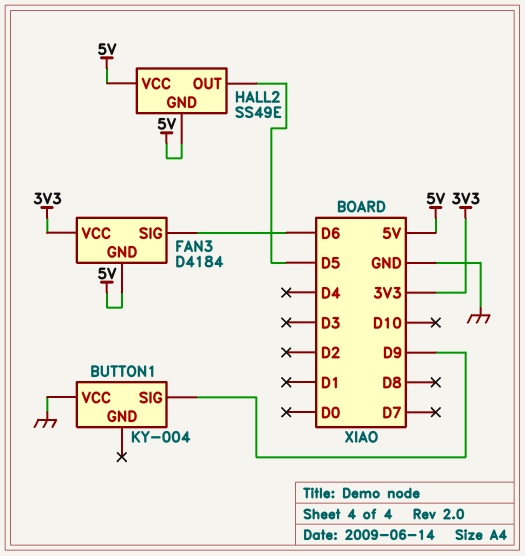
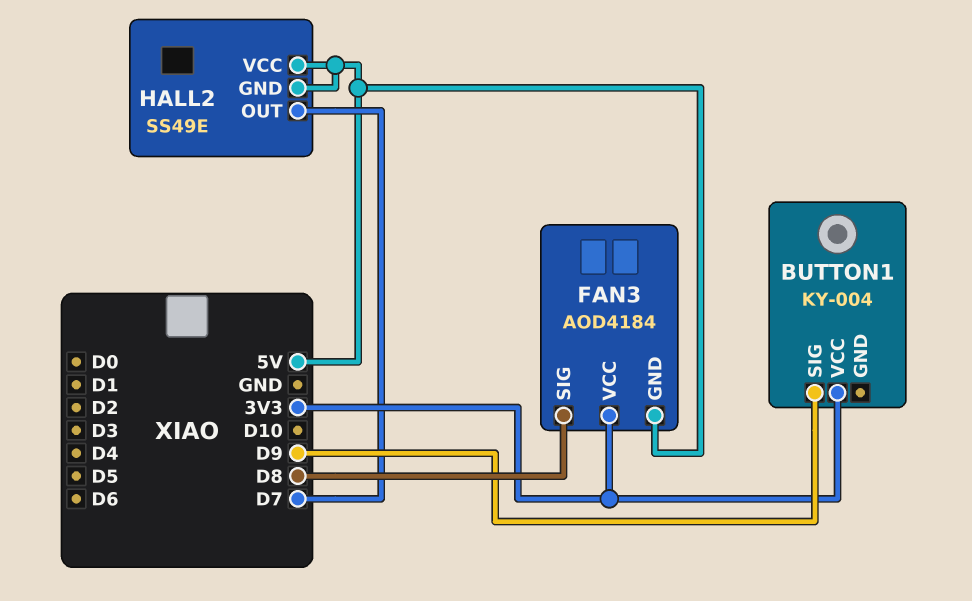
BUTTON1 pin VCC: GND -> 3V3
FAN3: D4184 -> AOD4184
FAN3 pin SIG: D6 -> D8
HALL2 pin OUT: D5 -> D7

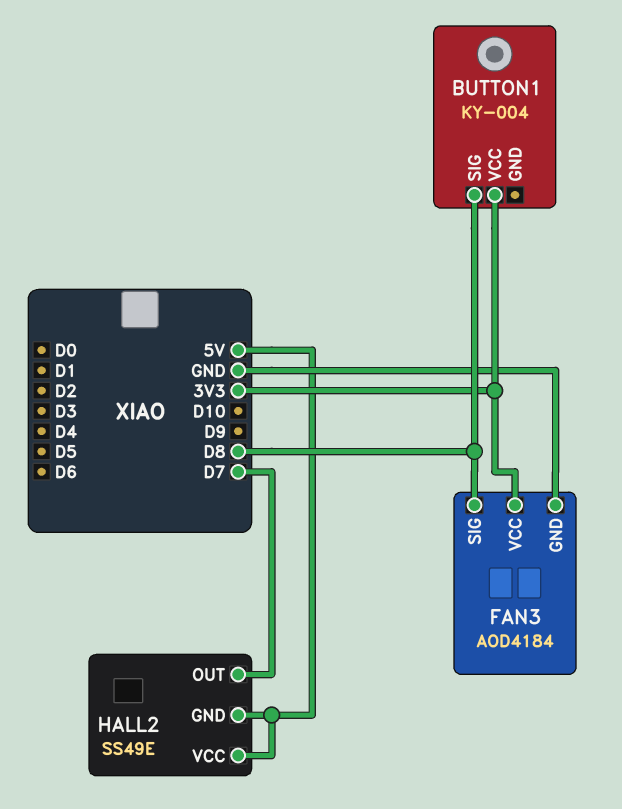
BUTTON1 pin SIG: D9 -> D8
FAN3 pin GND: 5V -> GND

